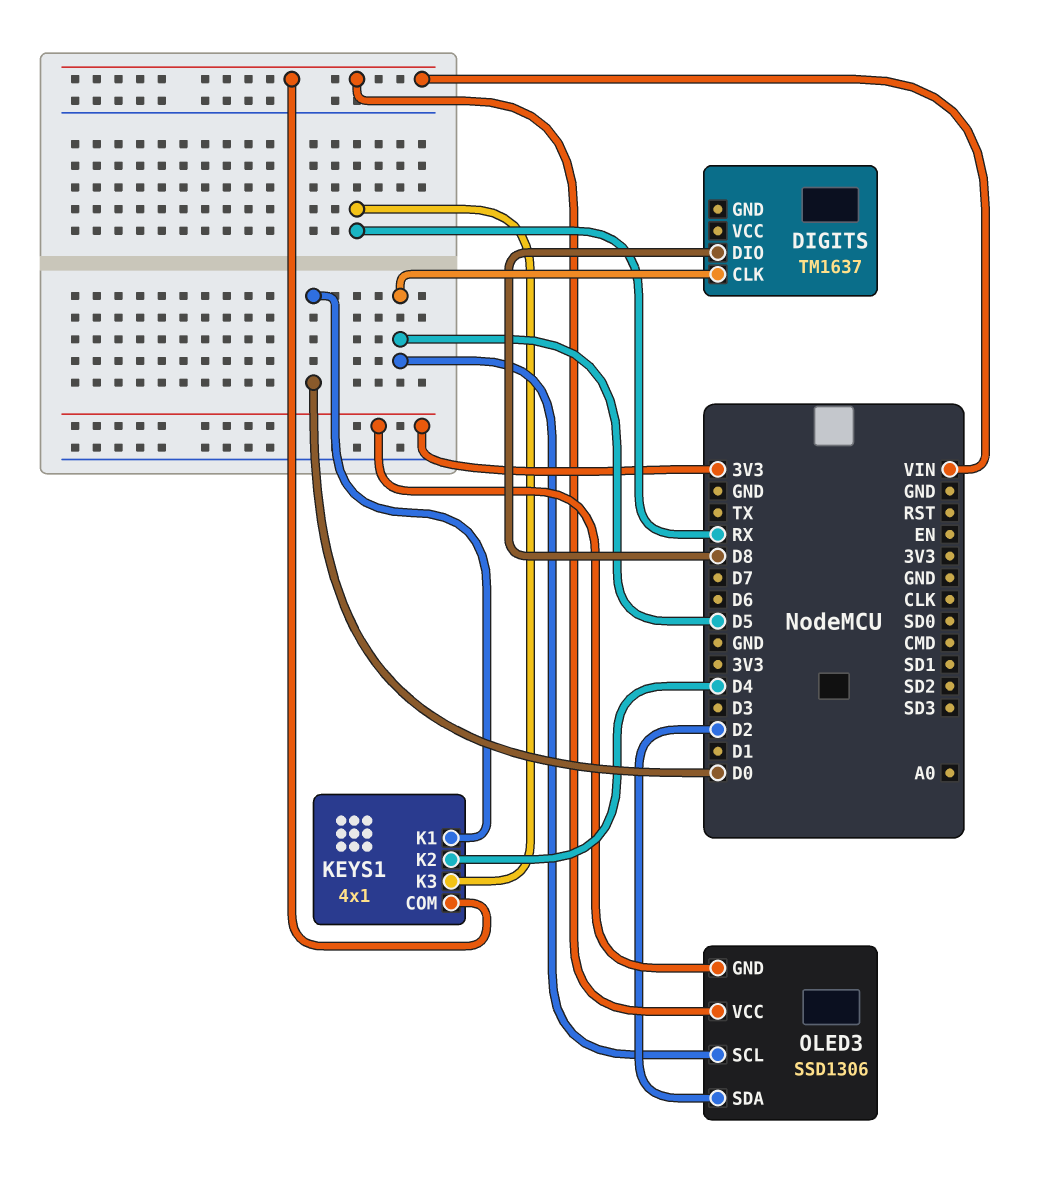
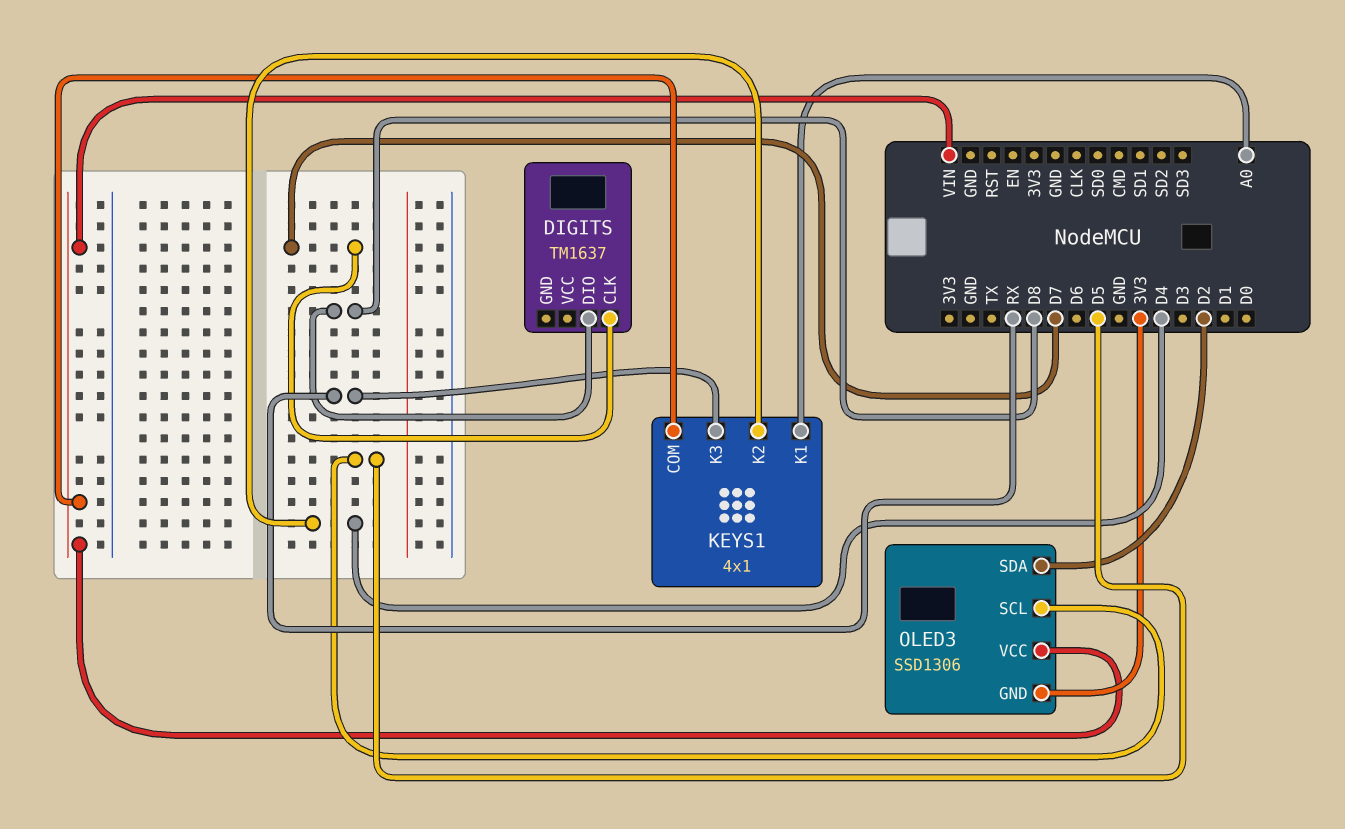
DIGITS pin CLK: D5 -> D7
KEYS1 pin K1: D0 -> A0

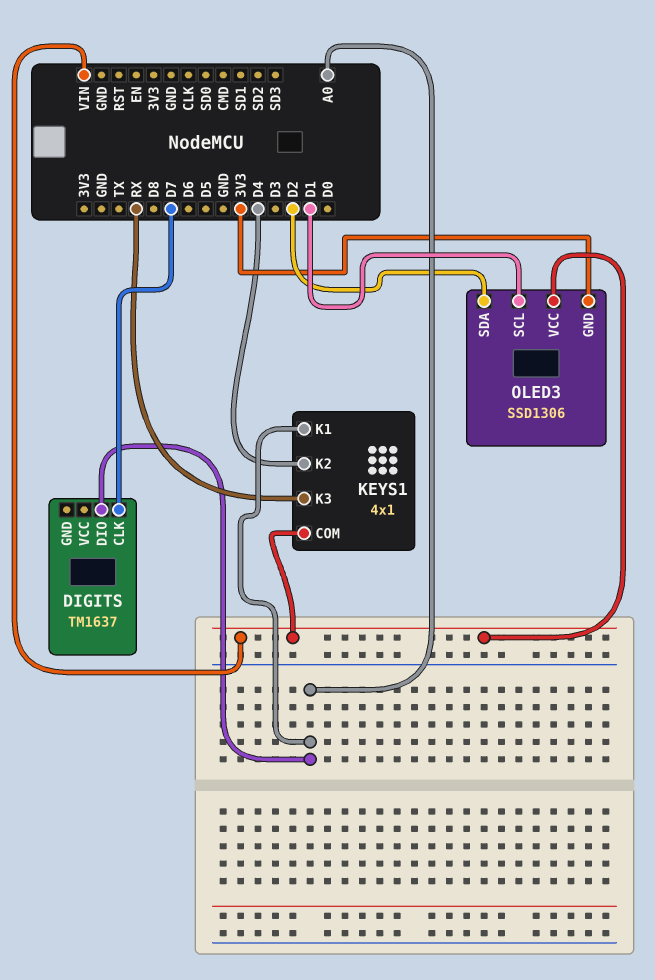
DIGITS pin DIO: D8 -> A0
OLED3 pin SCL: D5 -> D1

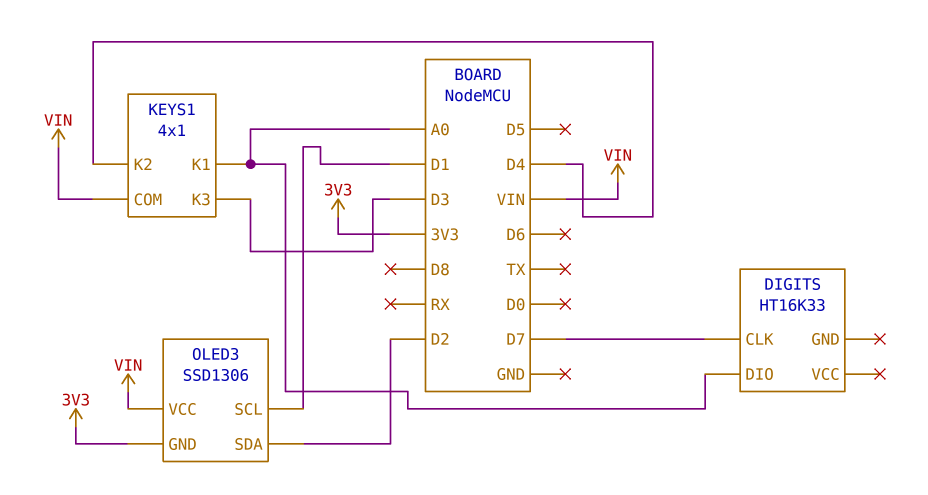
DIGITS: TM1637 -> HT16K33
KEYS1 pin K3: RX -> D3

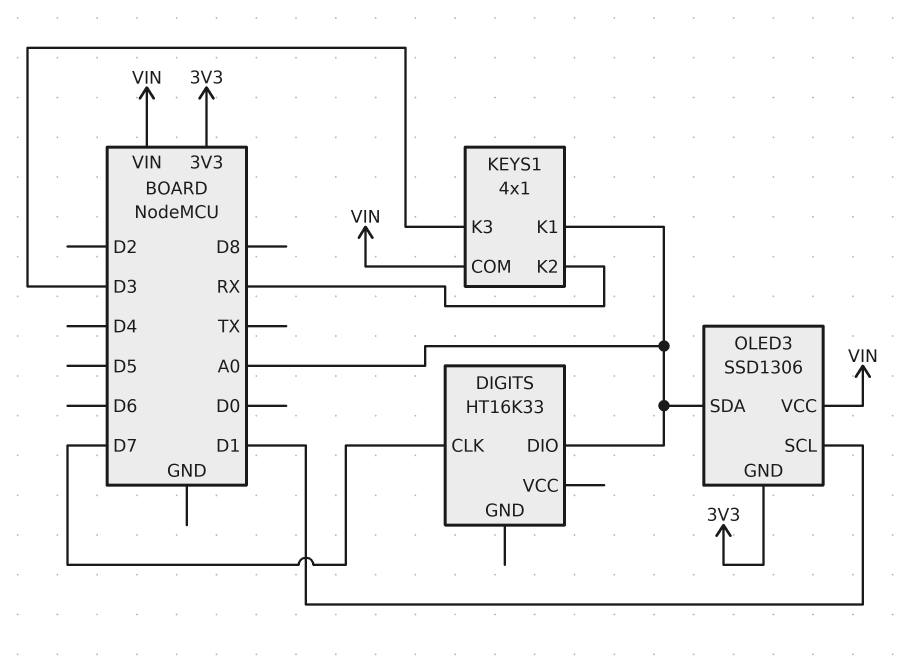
KEYS1 pin K2: D4 -> RX
OLED3 pin SDA: D2 -> A0

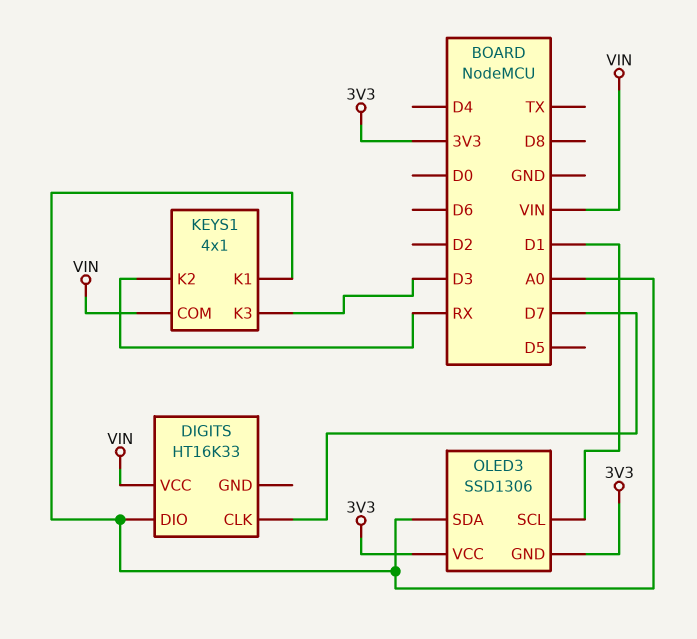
DIGITS pin VCC: none -> VIN
OLED3 pin VCC: VIN -> 3V3

